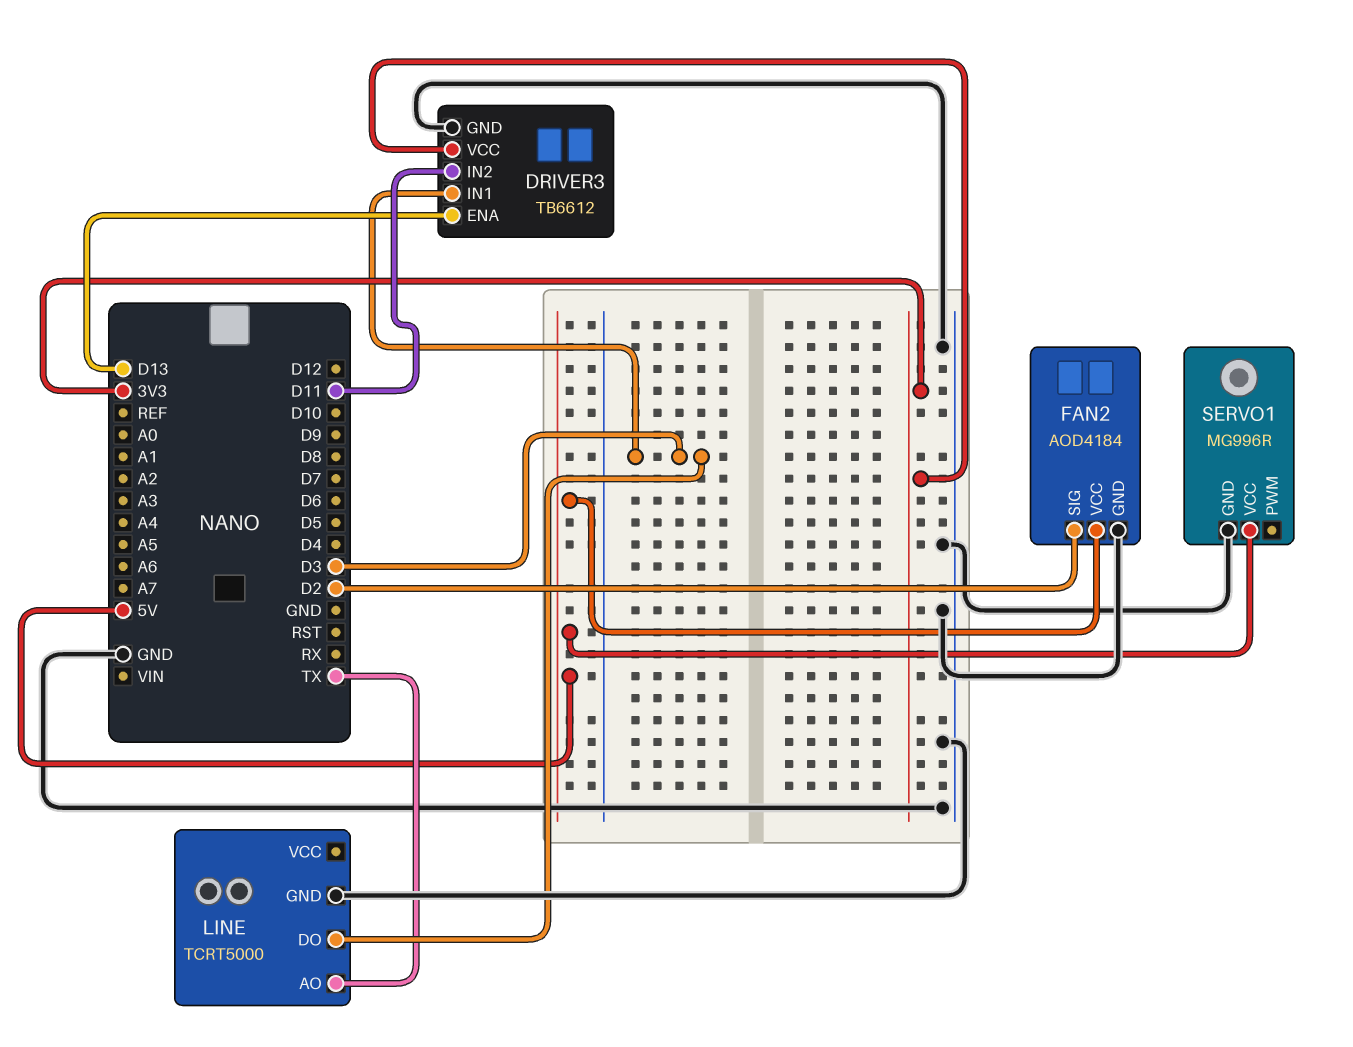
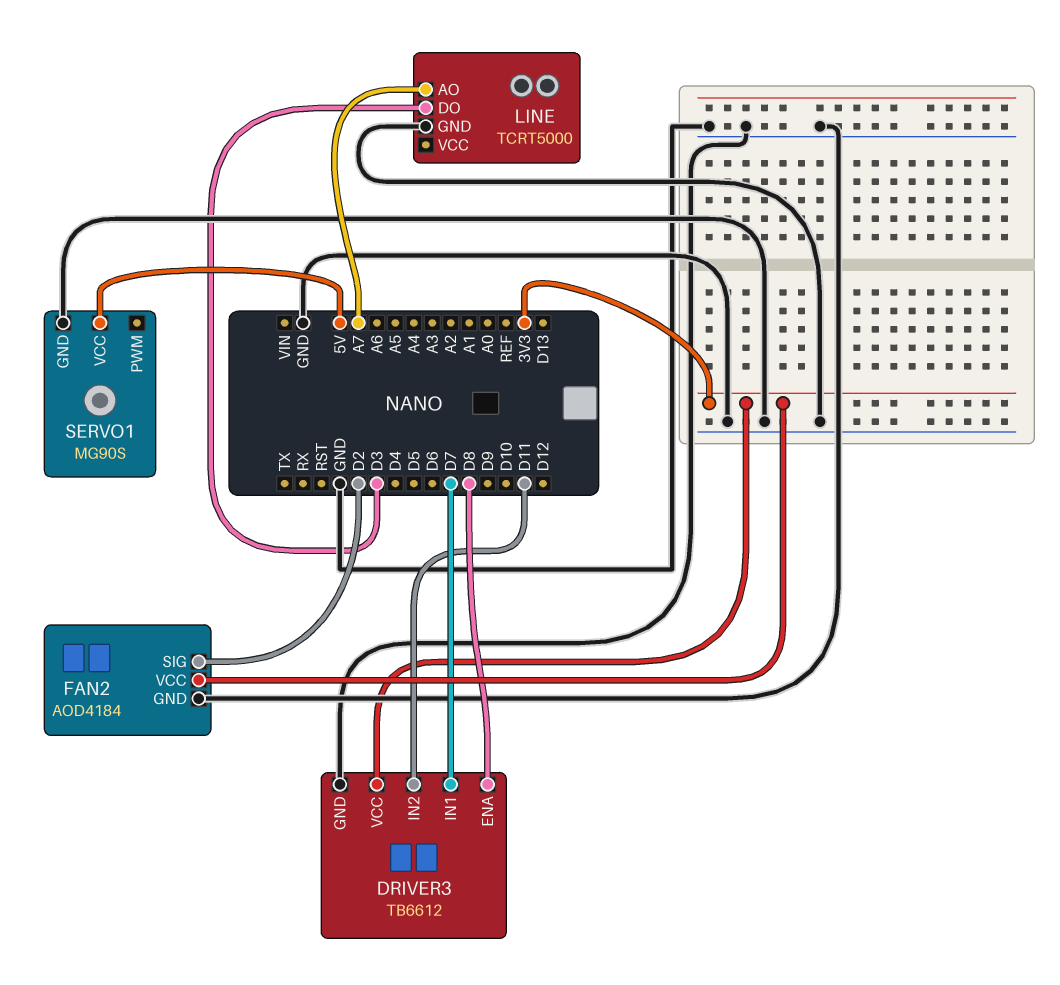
DRIVER3 pin ENA: D13 -> D8
DRIVER3 pin IN1: D3 -> D7
FAN2 pin VCC: 5V -> 3V3
LINE pin AO: TX -> A7
SERVO1: MG996R -> MG90S

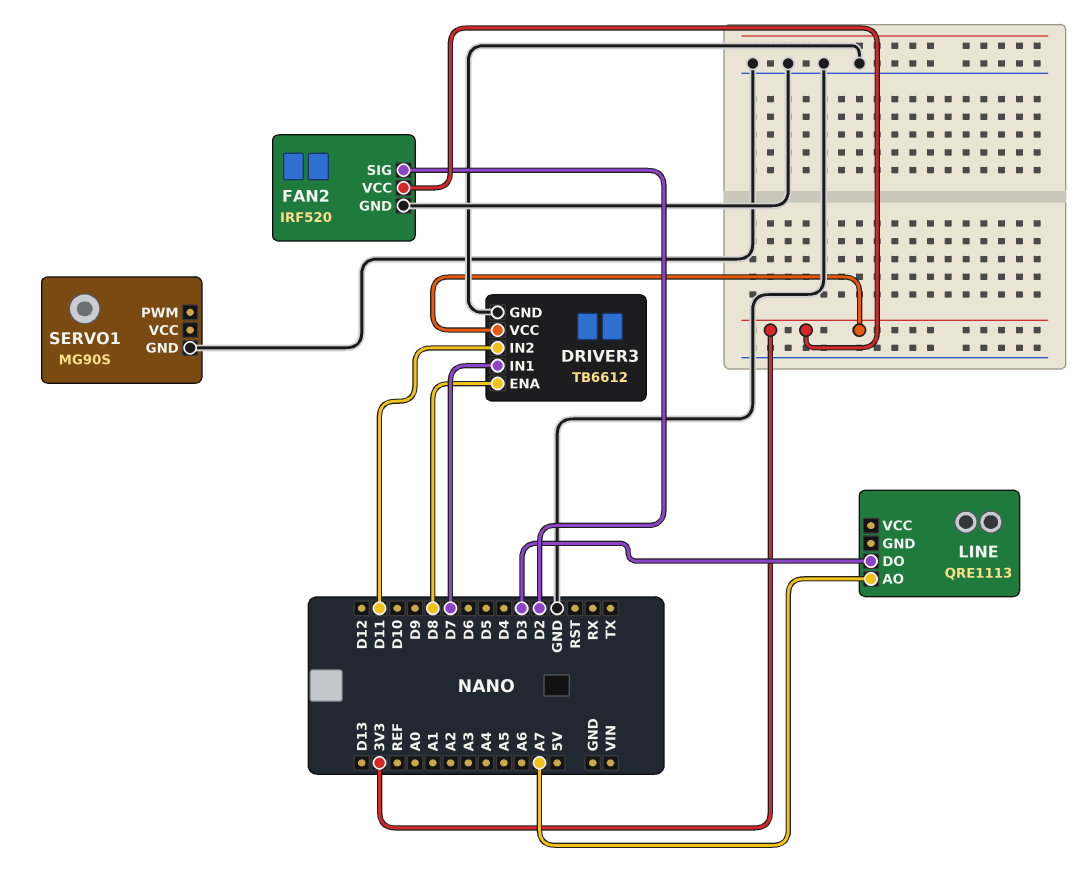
FAN2: AOD4184 -> IRF520
LINE: TCRT5000 -> QRE1113
LINE pin GND: GND -> none
SERVO1 pin VCC: 5V -> none

